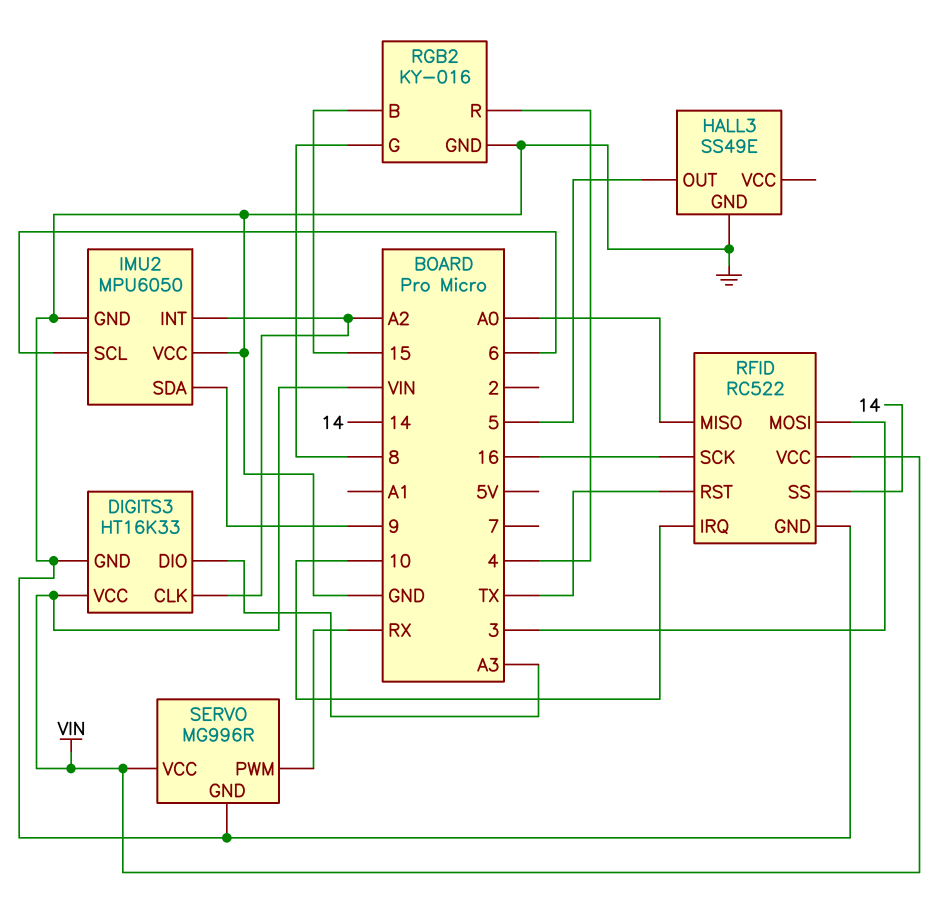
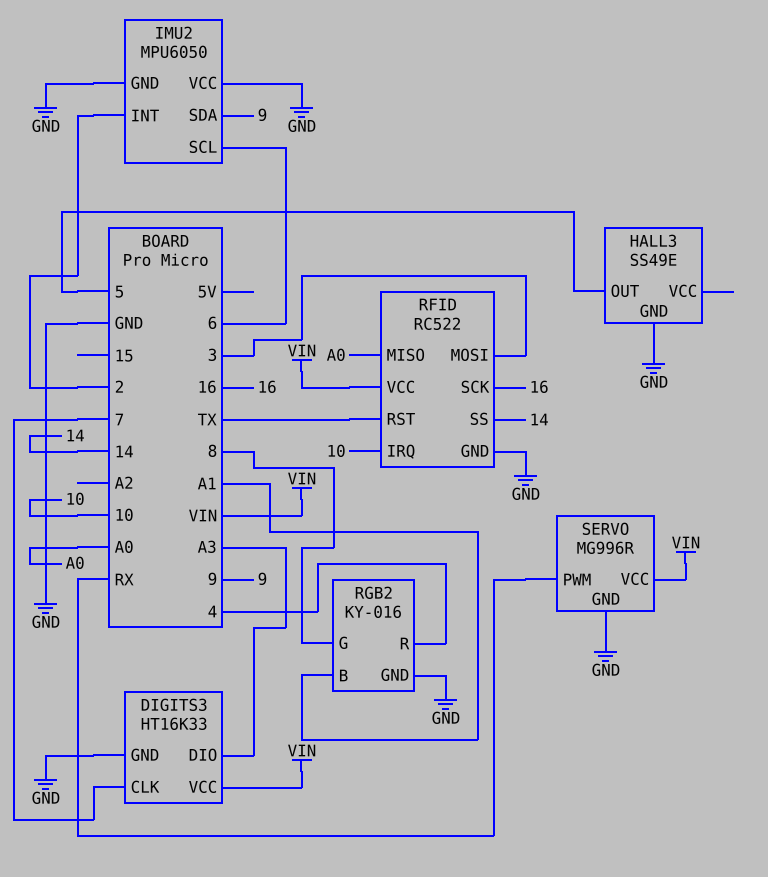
DIGITS3 pin CLK: A2 -> 7
IMU2 pin INT: A2 -> 2
RGB2 pin B: 15 -> A1

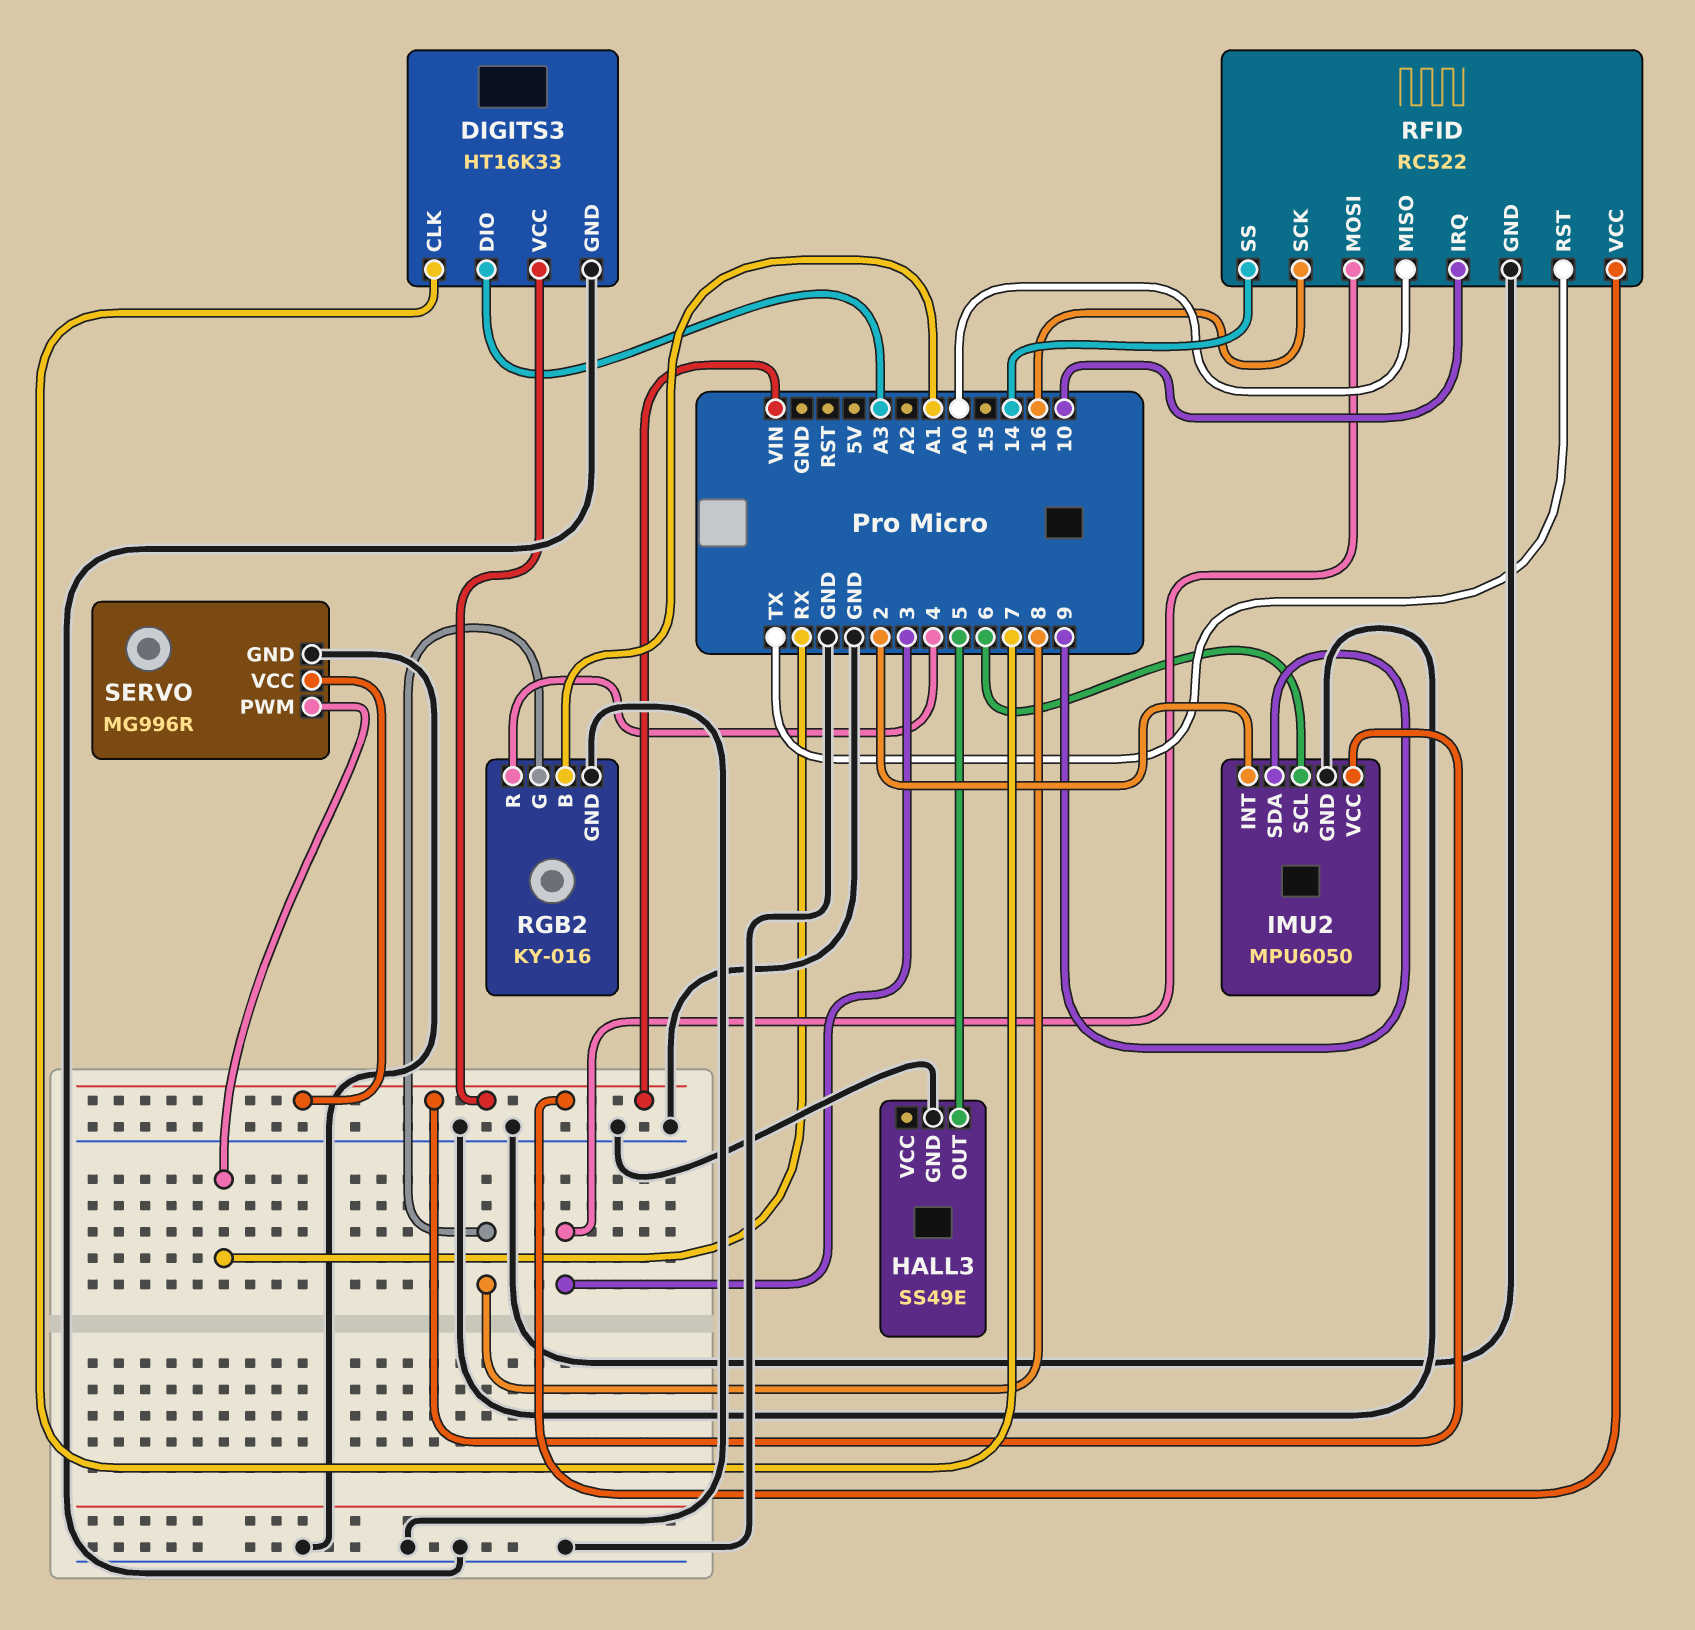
IMU2 pin VCC: GND -> VIN

